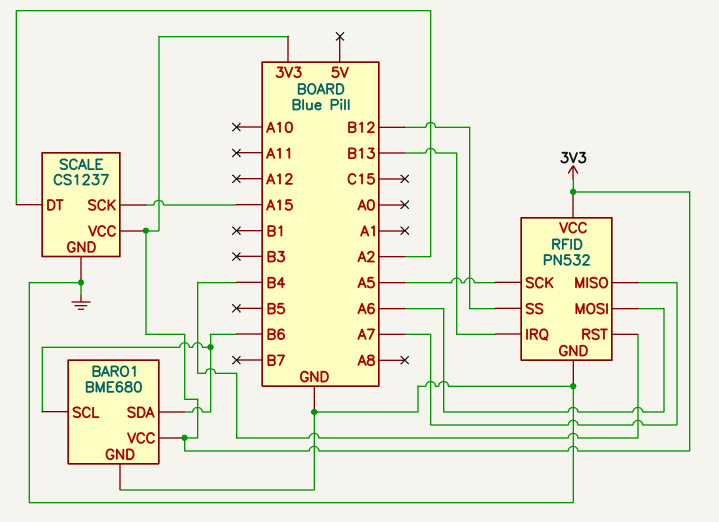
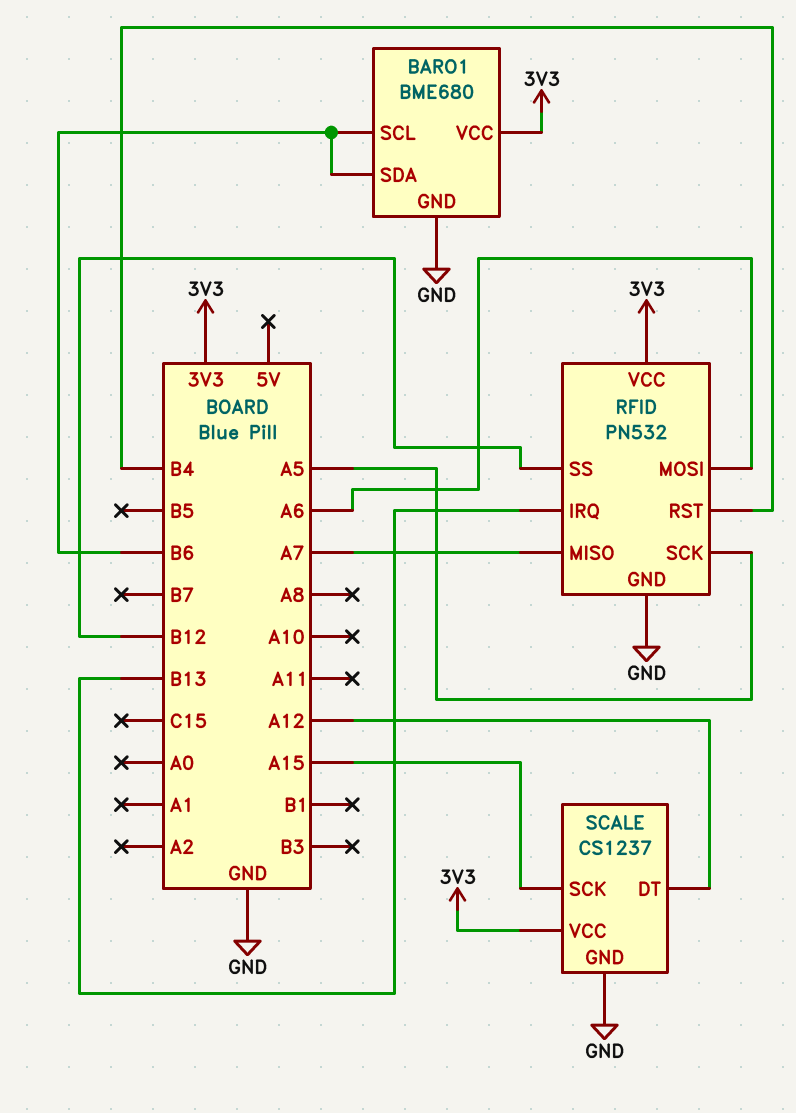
SCALE pin DT: A2 -> A12

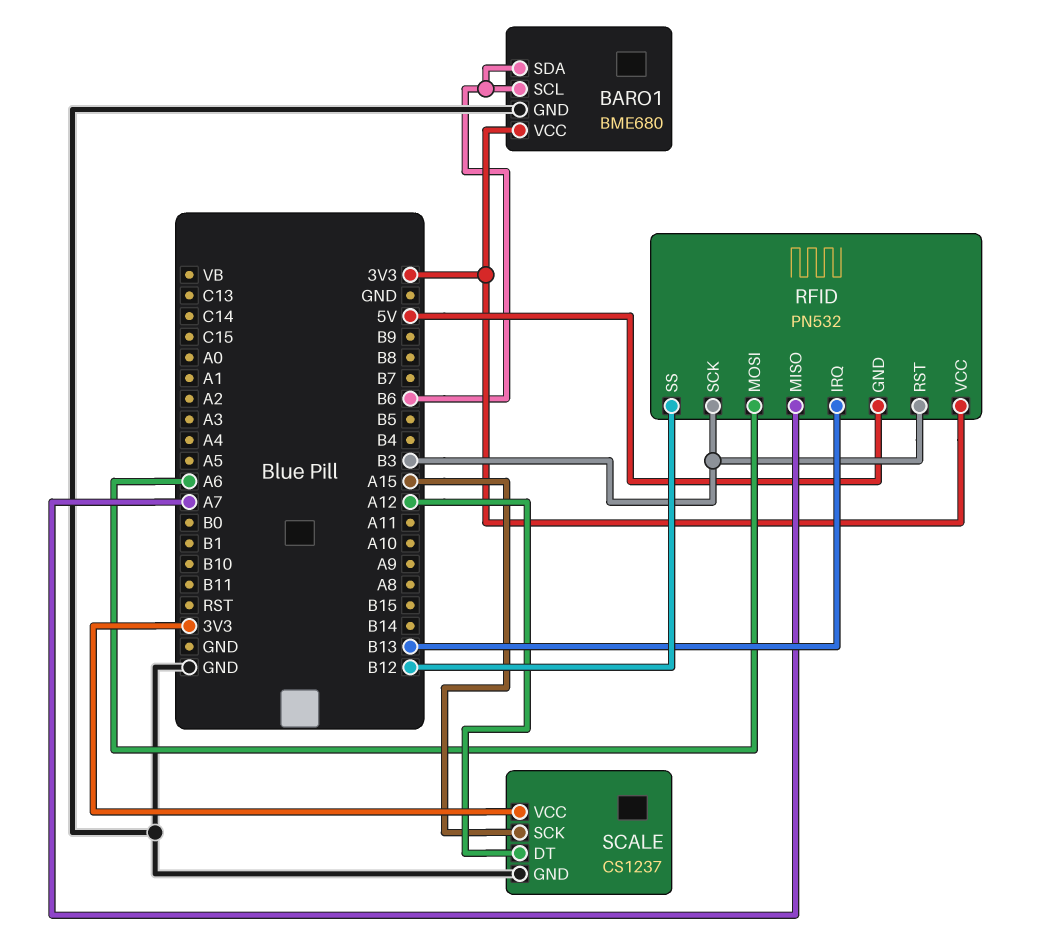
RFID pin GND: GND -> 5V
RFID pin RST: B4 -> B3
RFID pin SCK: A5 -> B3

